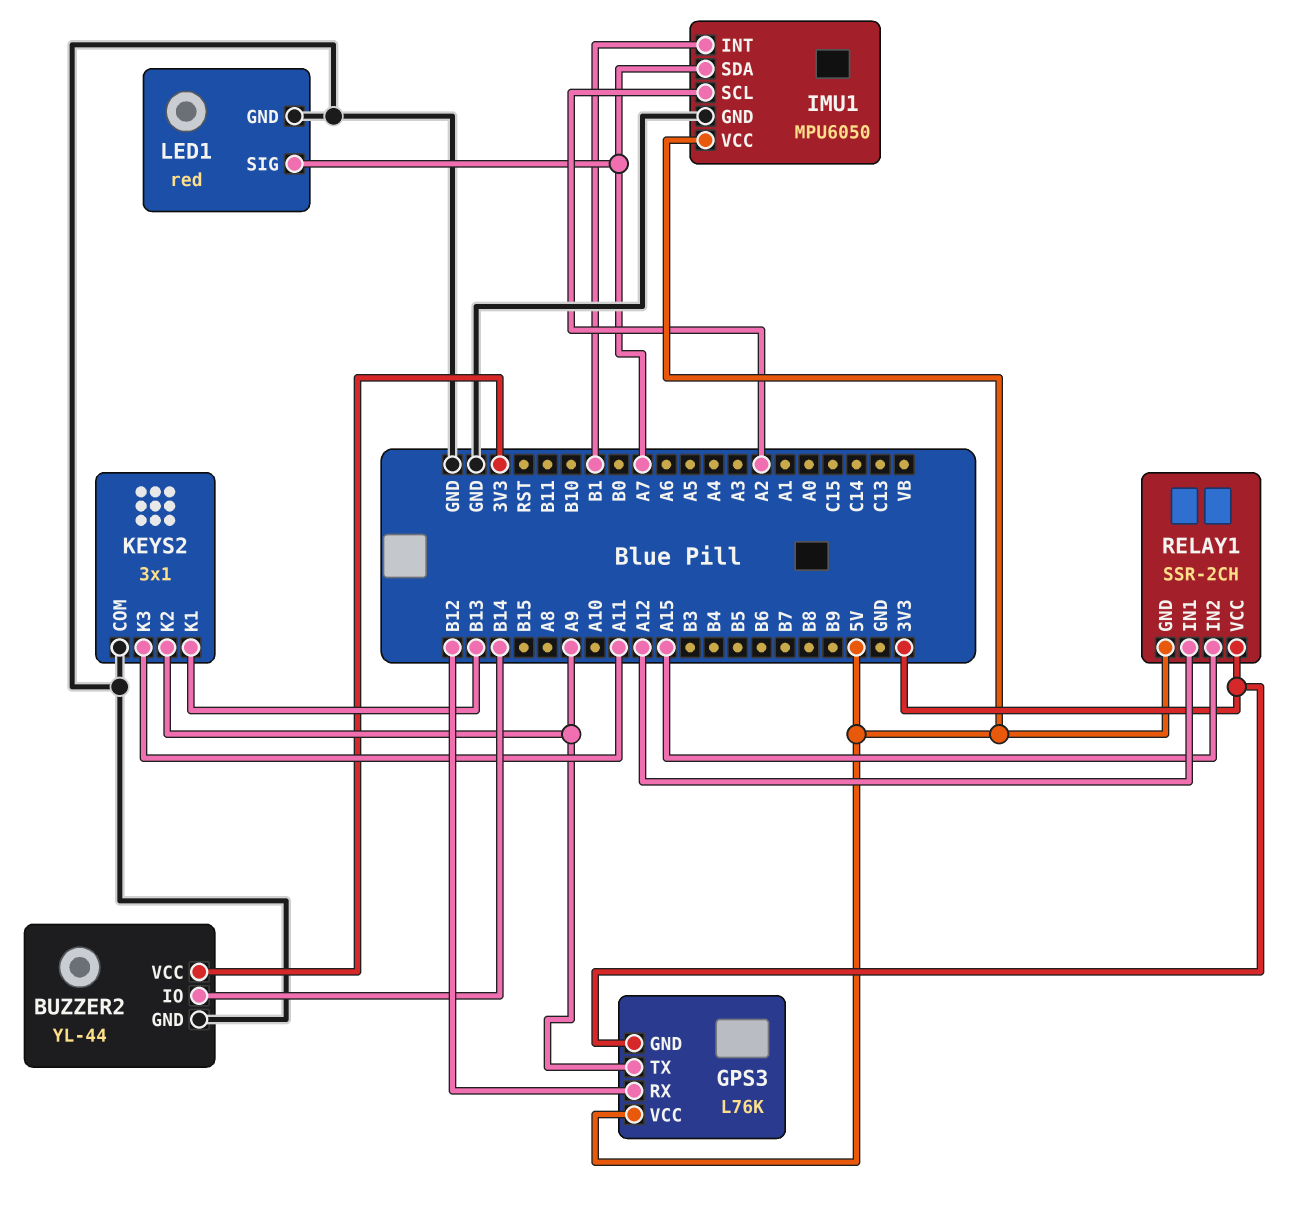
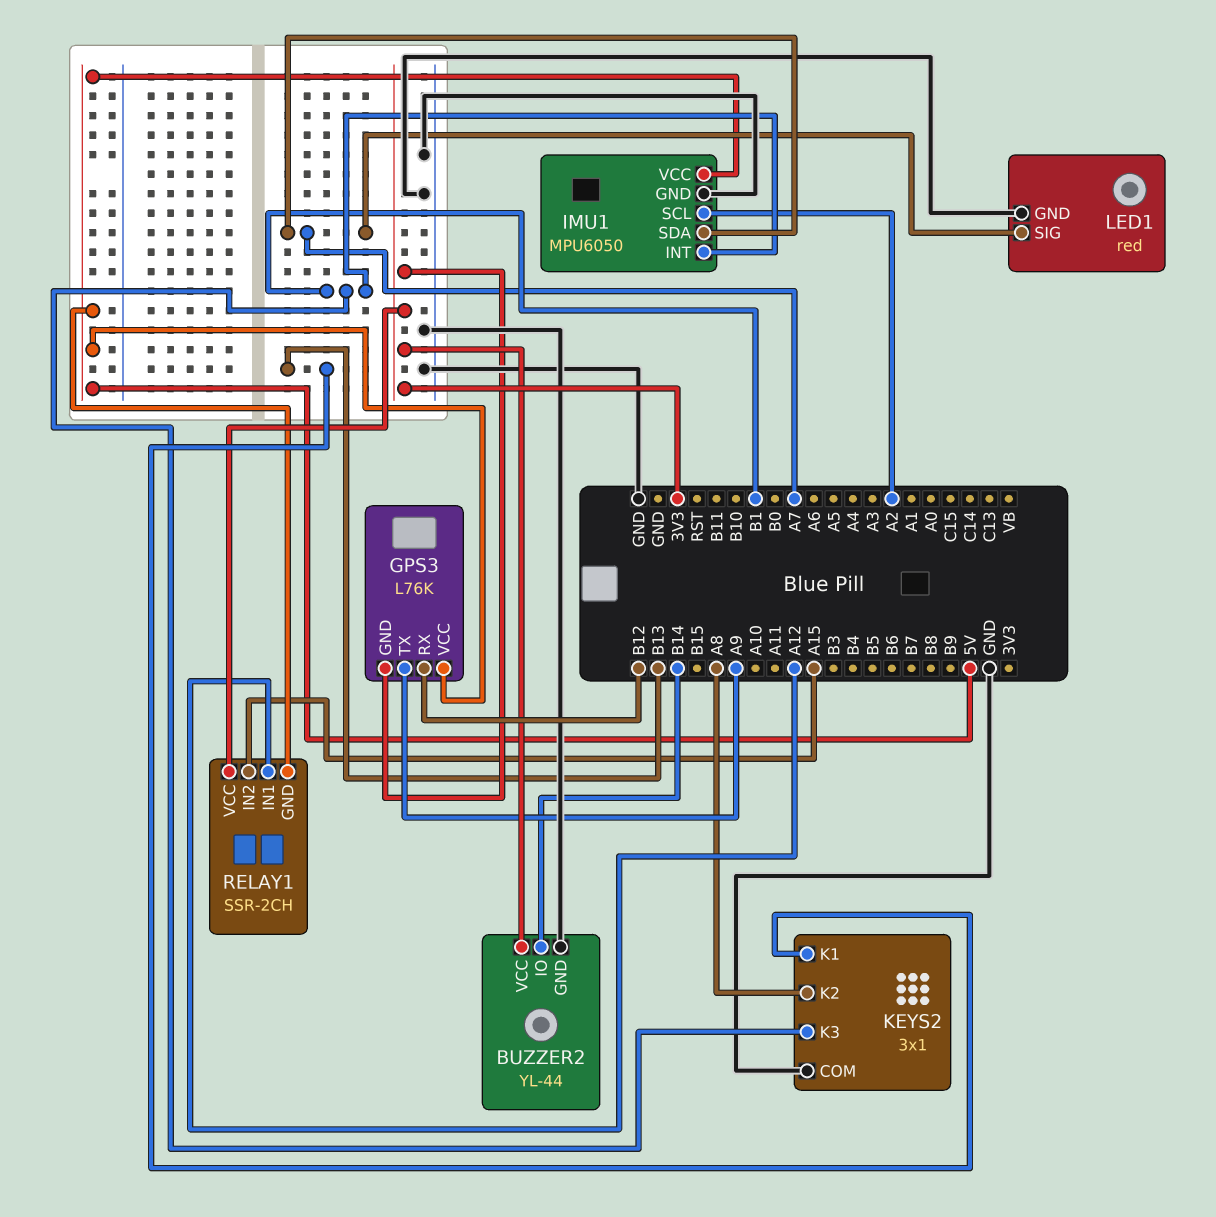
KEYS2 pin K2: A9 -> A8
KEYS2 pin K3: A11 -> B1

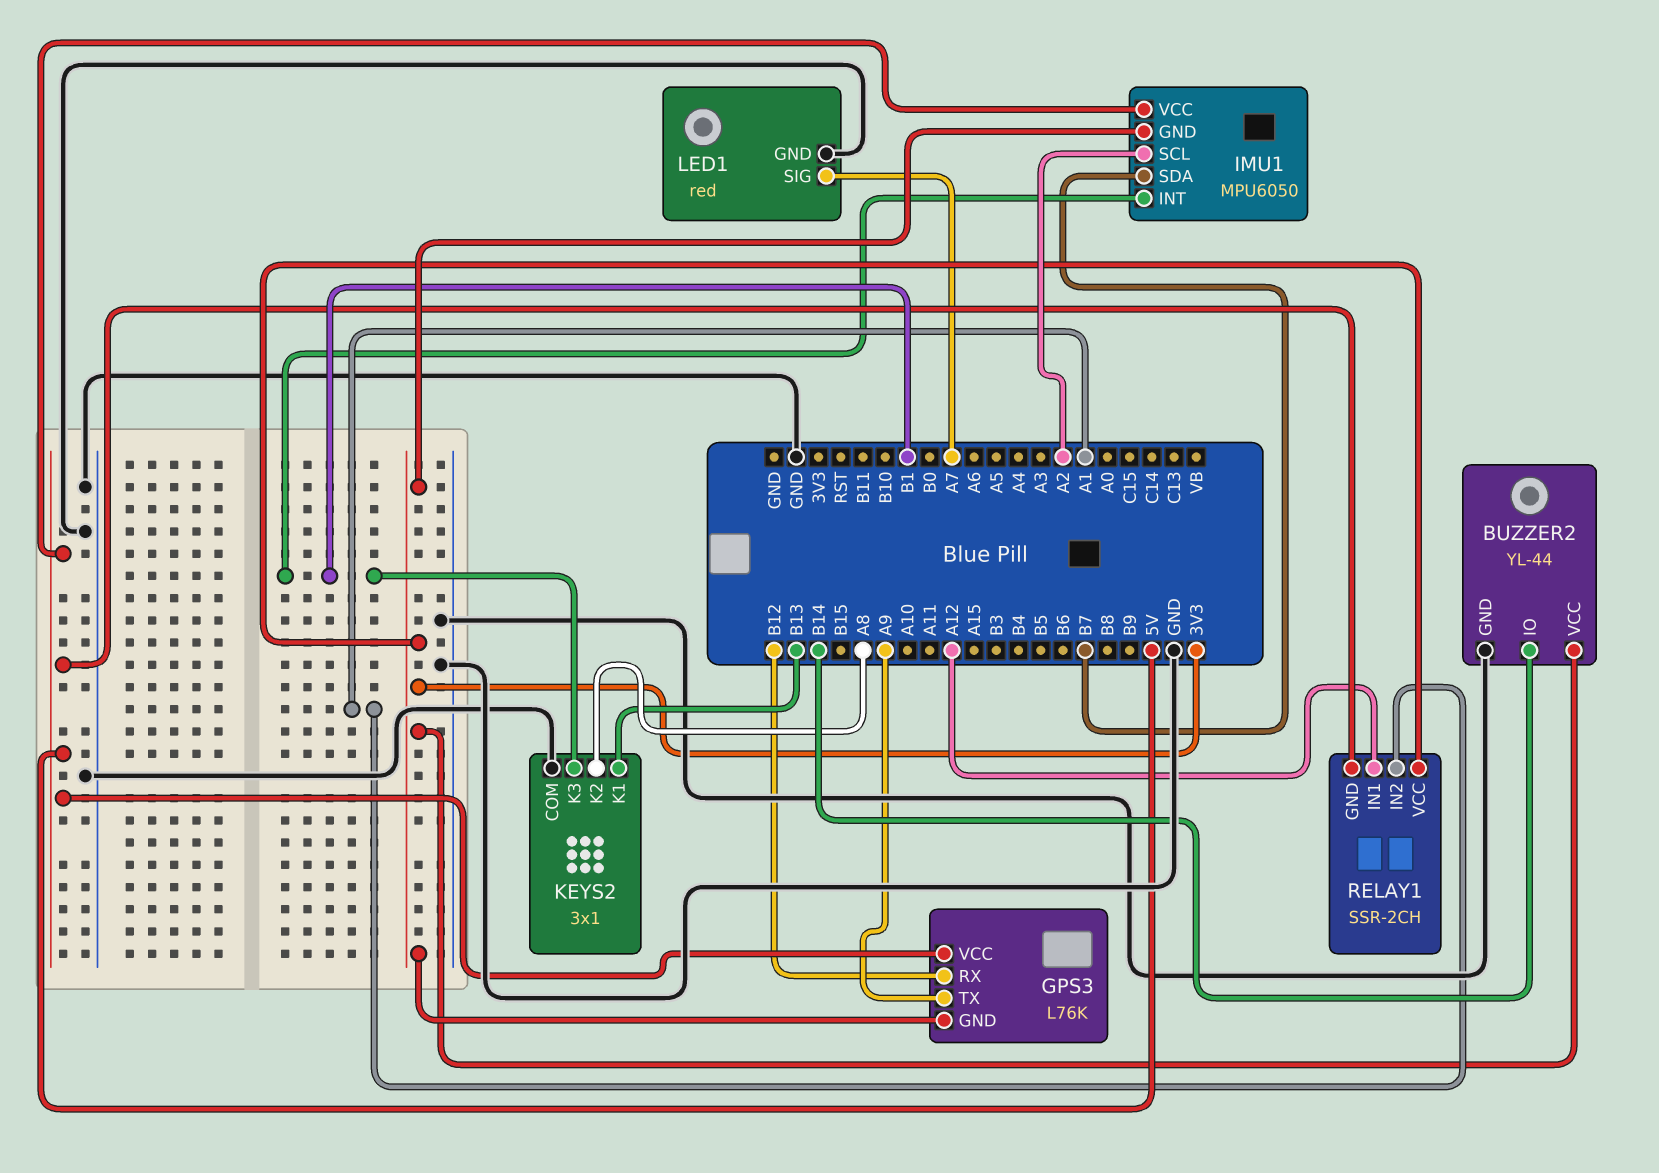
IMU1 pin GND: GND -> 3V3
IMU1 pin SDA: A7 -> B7
RELAY1 pin IN2: A15 -> A1

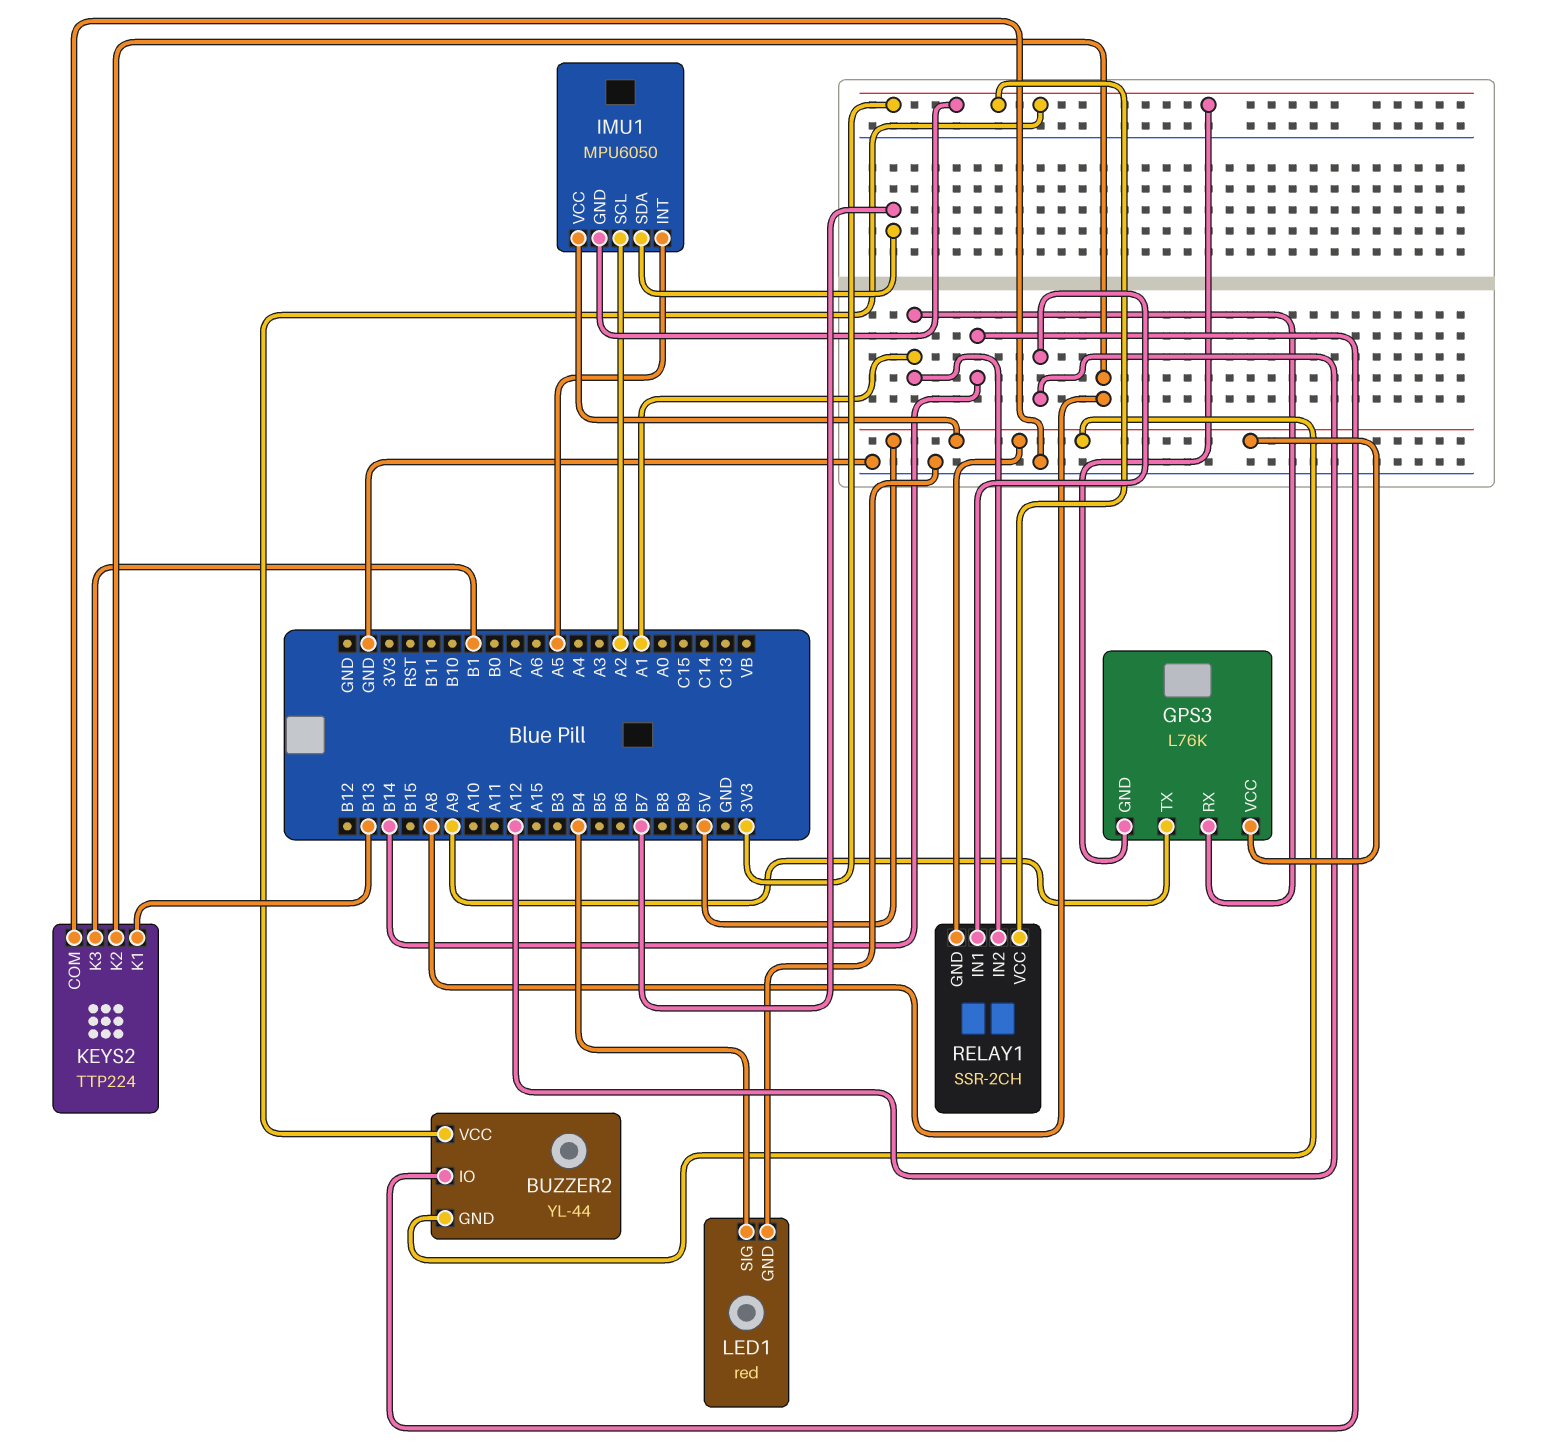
BUZZER2 pin GND: GND -> 5V
GPS3 pin RX: B12 -> A1
IMU1 pin INT: B1 -> A5
KEYS2: 3x1 -> TTP224
LED1 pin SIG: A7 -> B4

